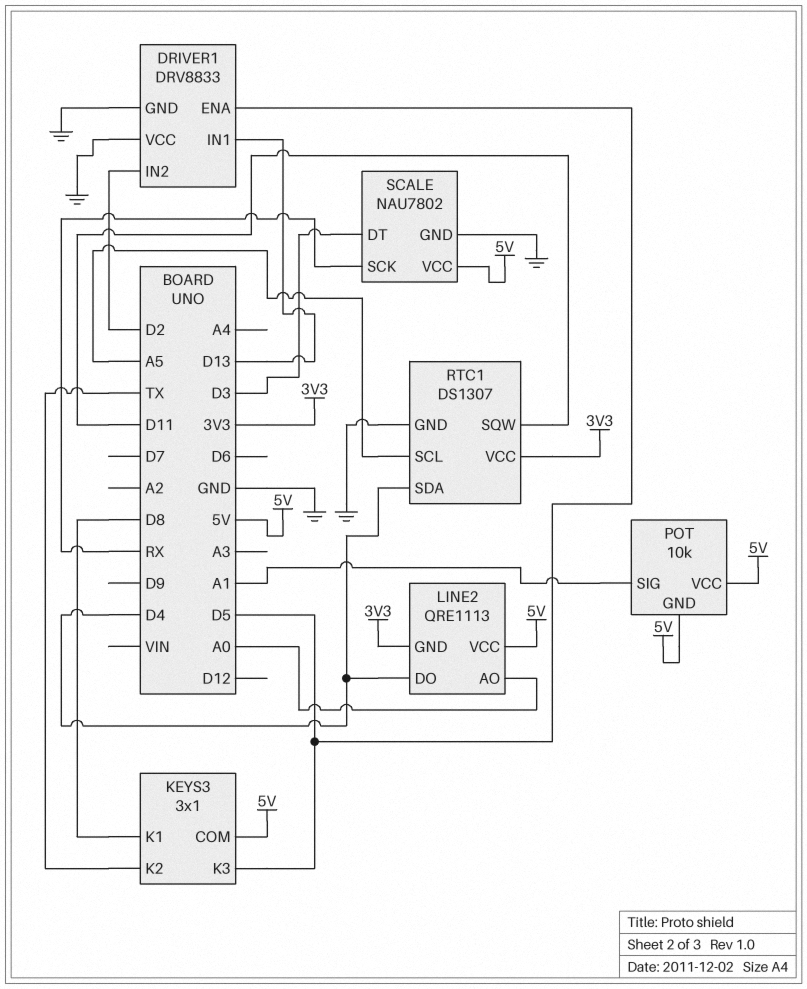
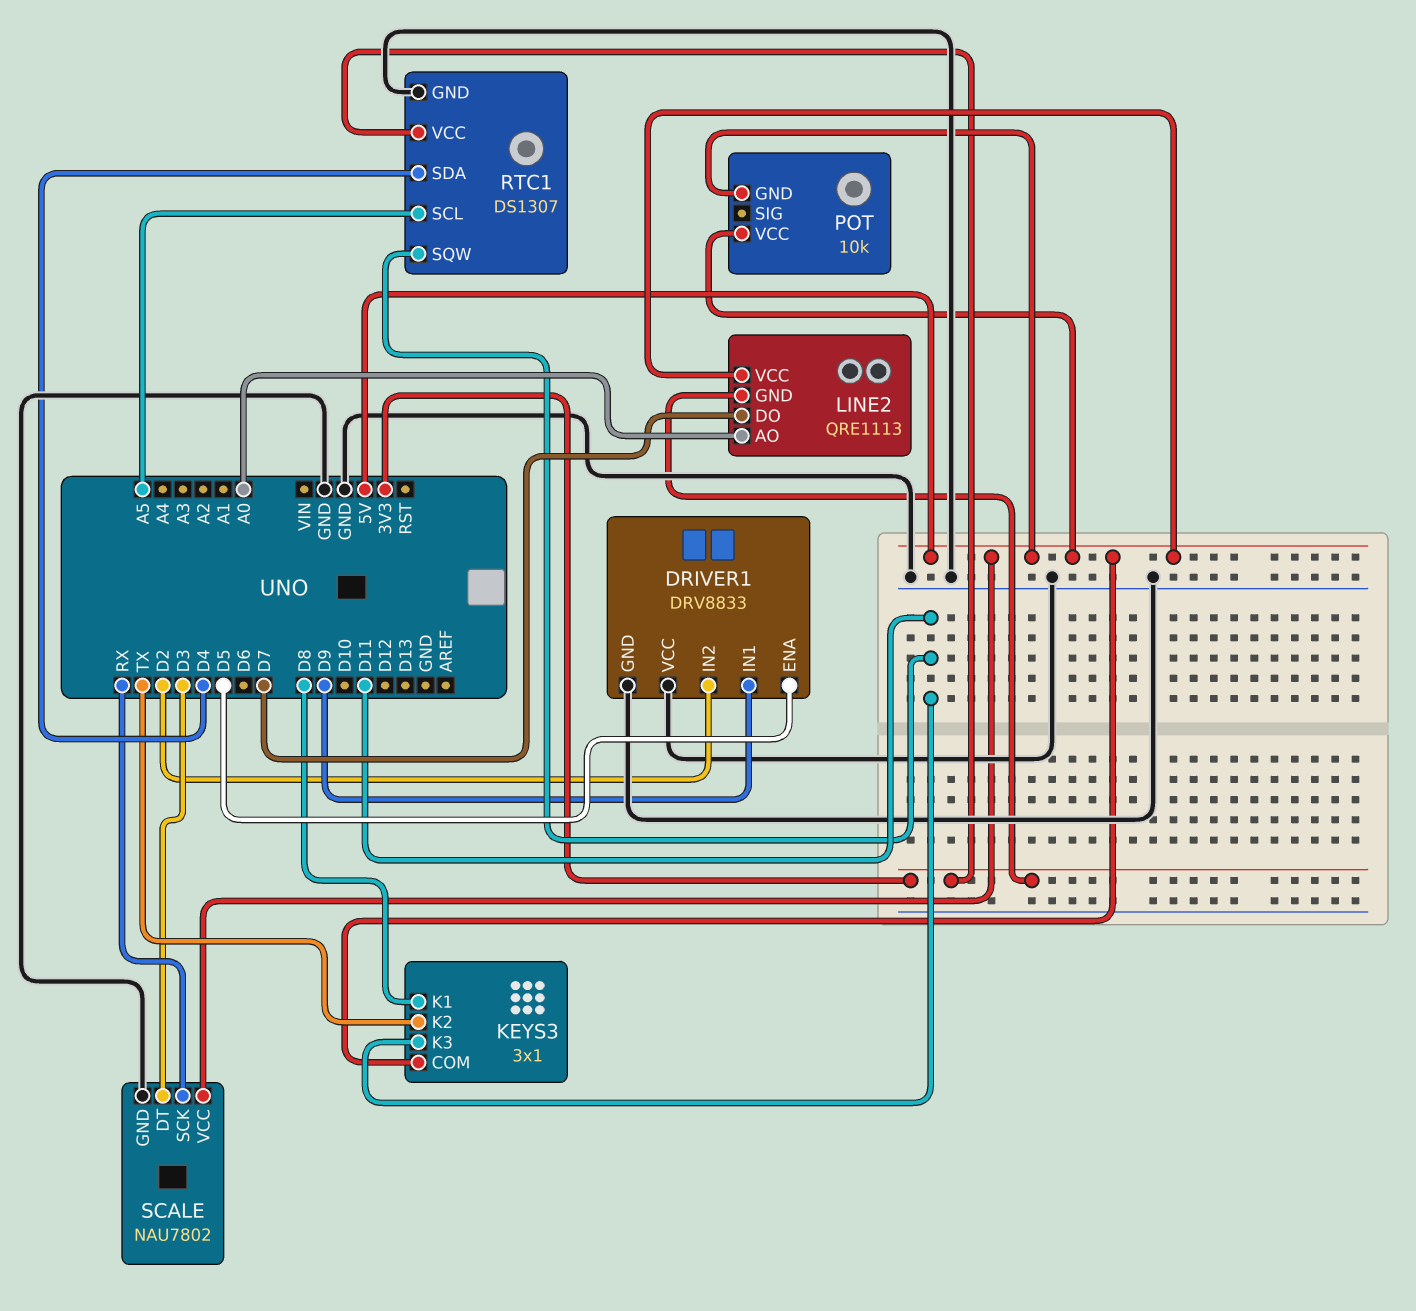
DRIVER1 pin IN1: D13 -> D9
KEYS3 pin K3: D5 -> D11
LINE2 pin DO: D4 -> D7
POT pin SIG: A1 -> none

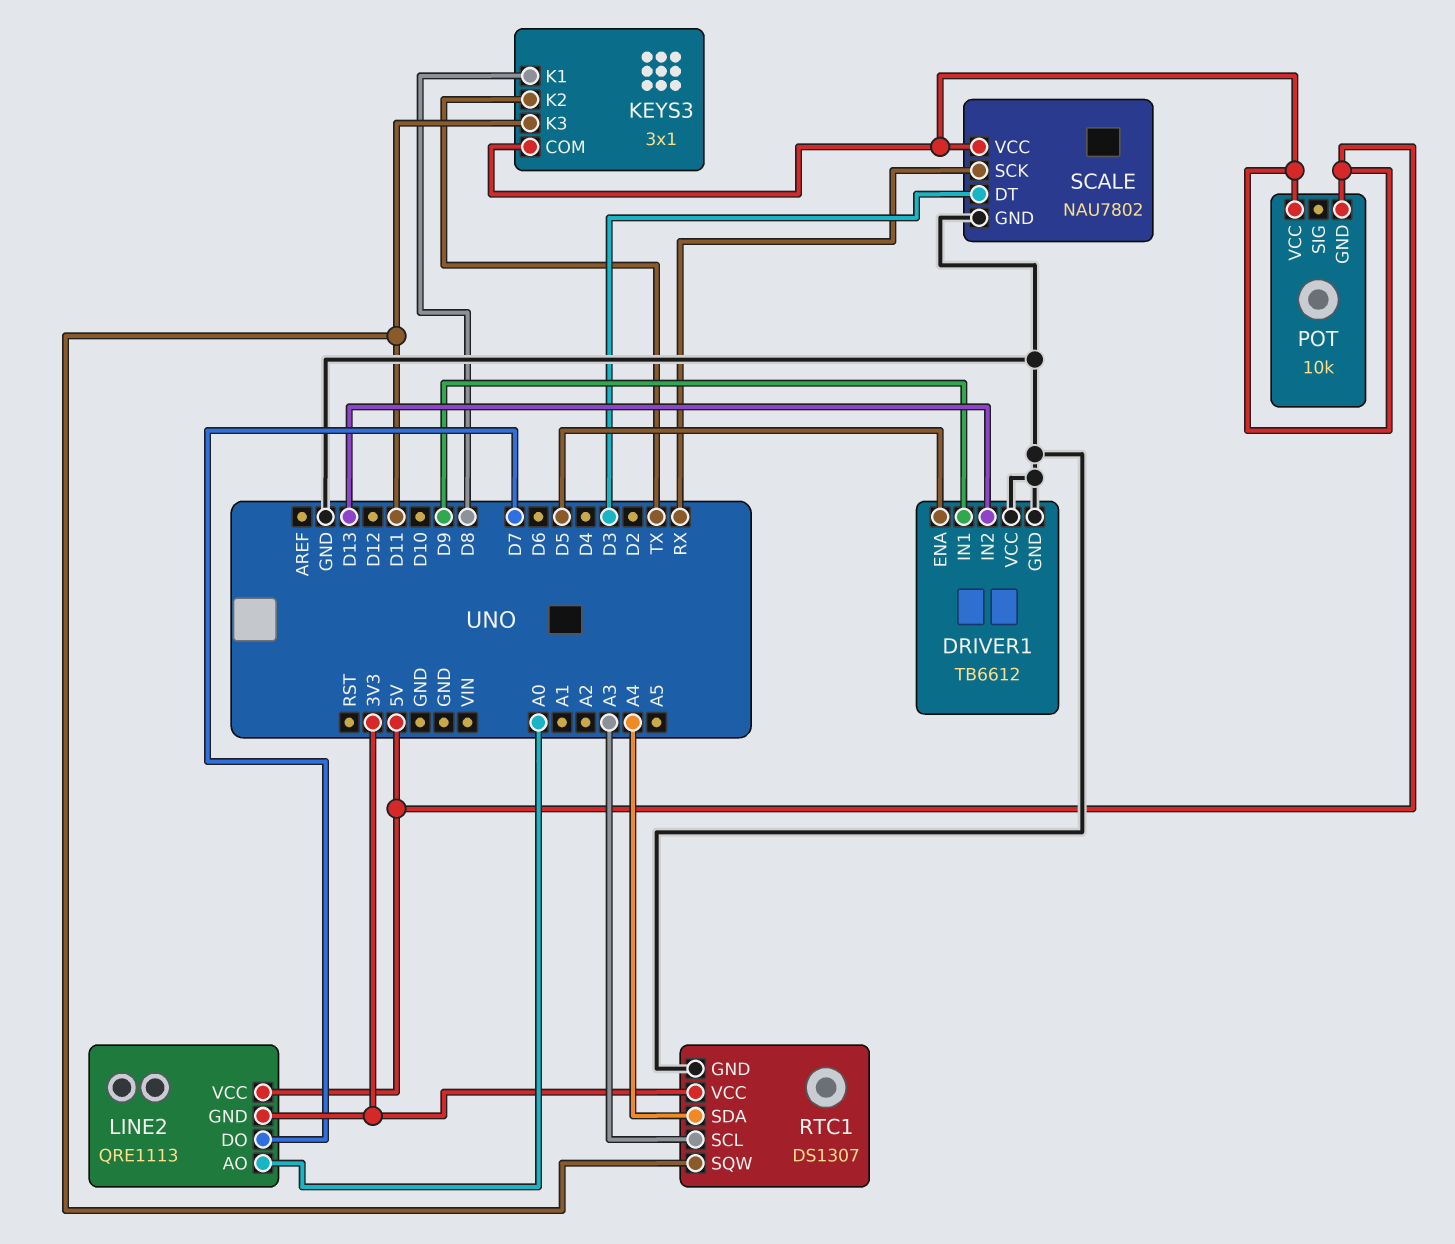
DRIVER1: DRV8833 -> TB6612
DRIVER1 pin IN2: D2 -> D13
RTC1 pin SCL: A5 -> A3
RTC1 pin SDA: D4 -> A4

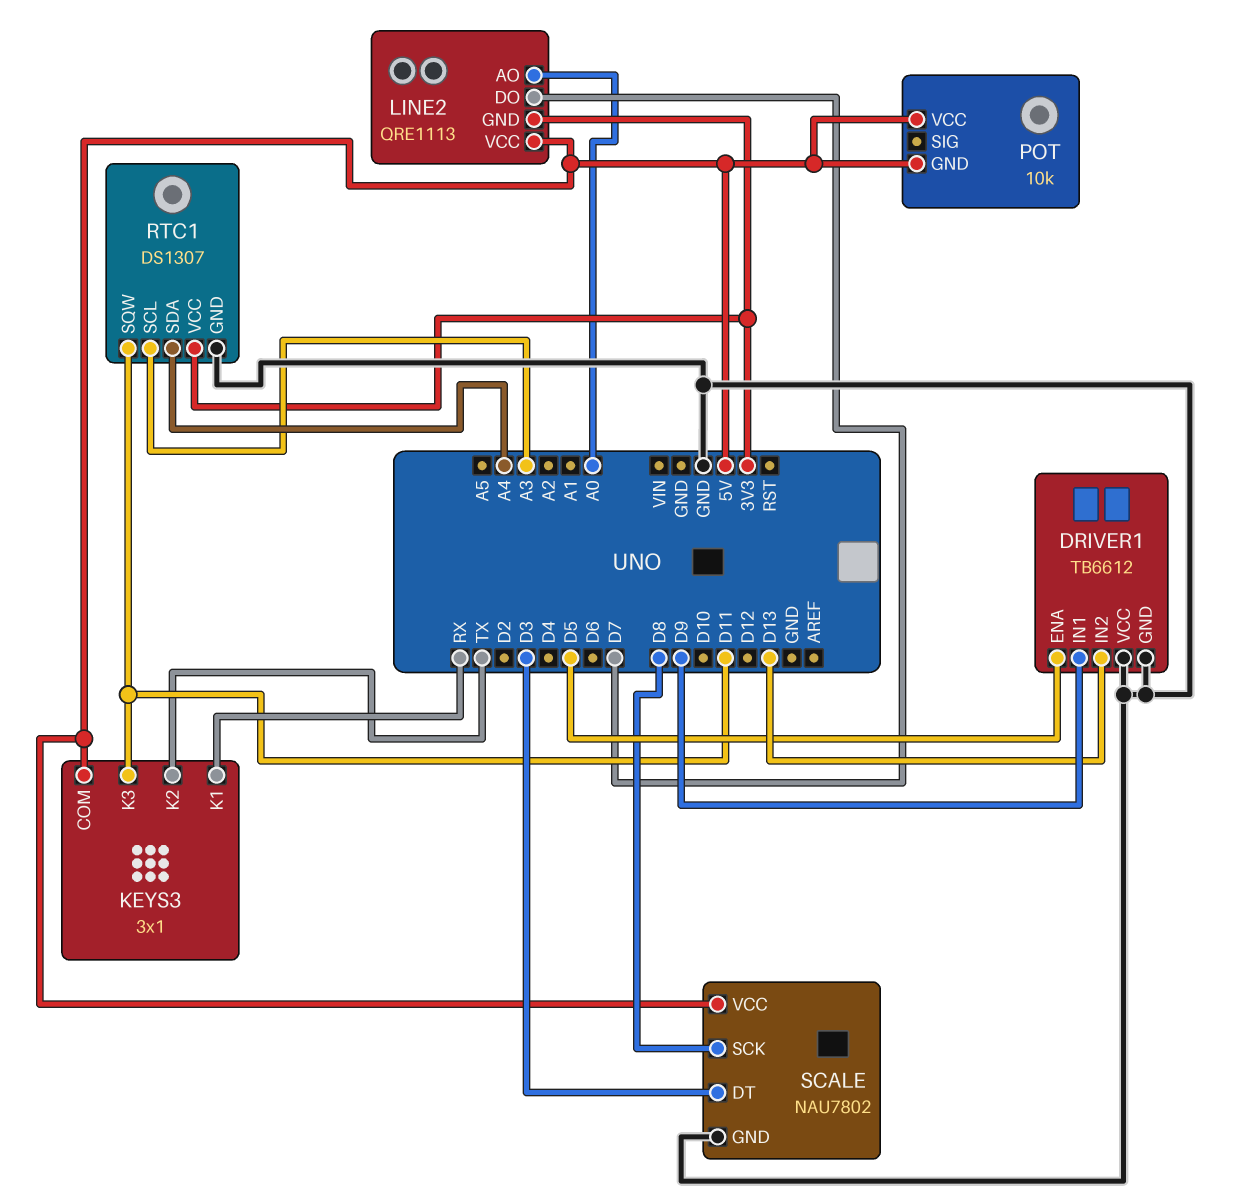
KEYS3 pin K1: D8 -> RX
SCALE pin SCK: RX -> D8

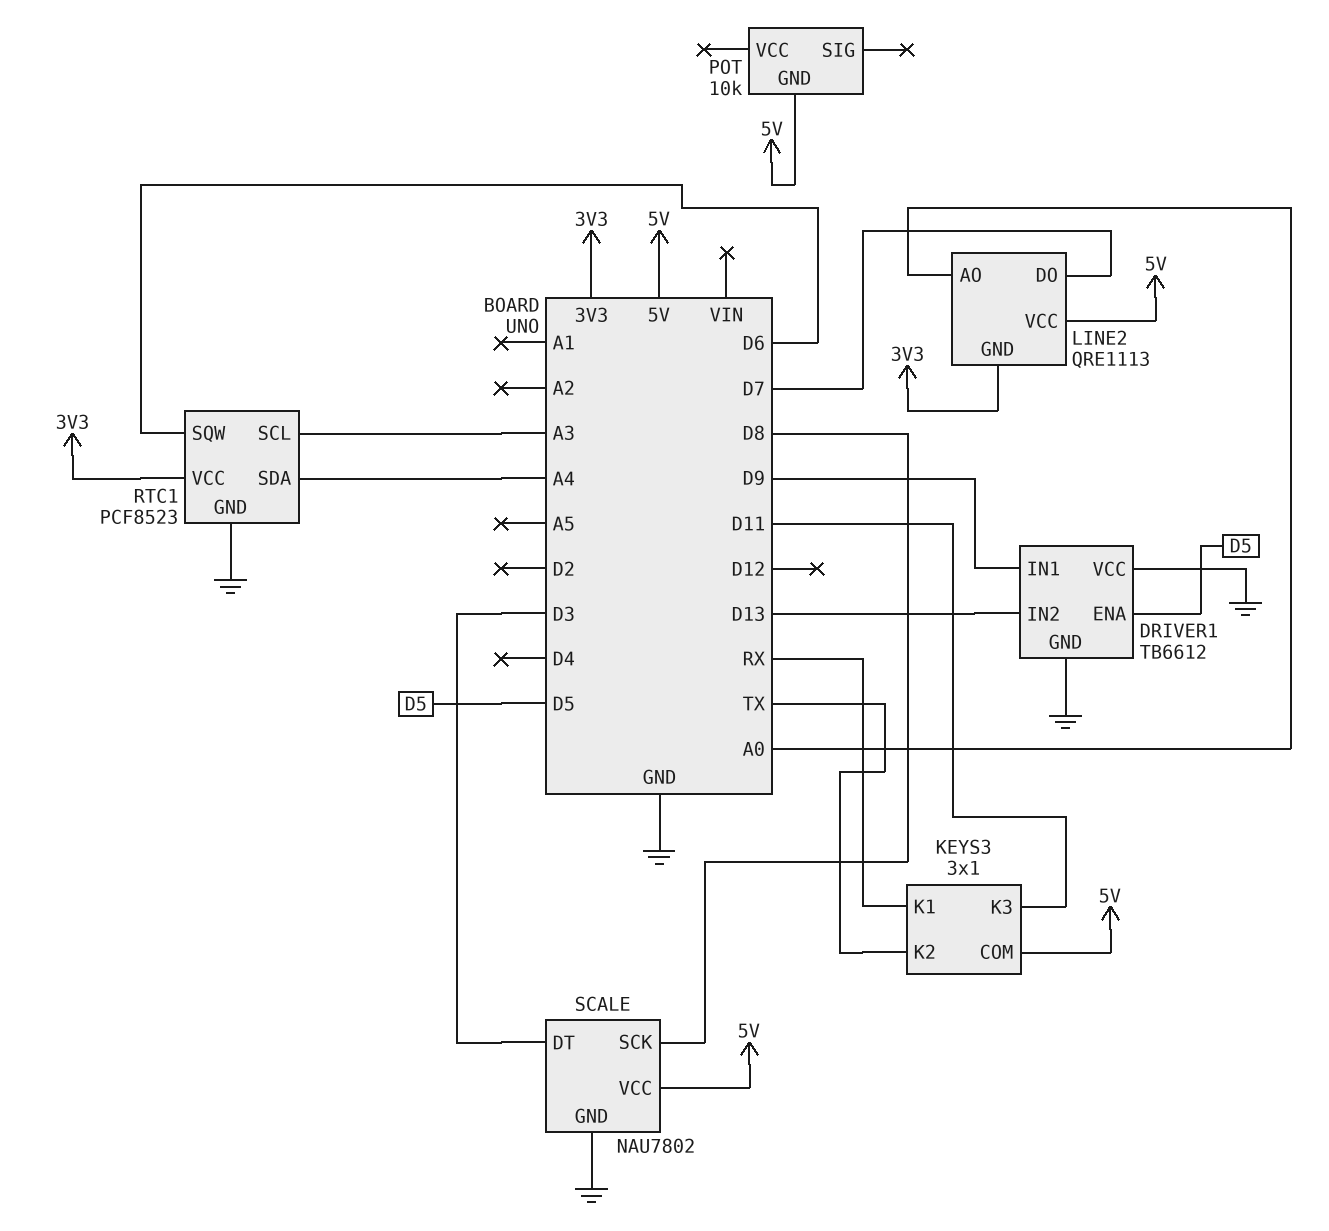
POT pin VCC: 5V -> none
RTC1: DS1307 -> PCF8523
RTC1 pin SQW: D11 -> D6

